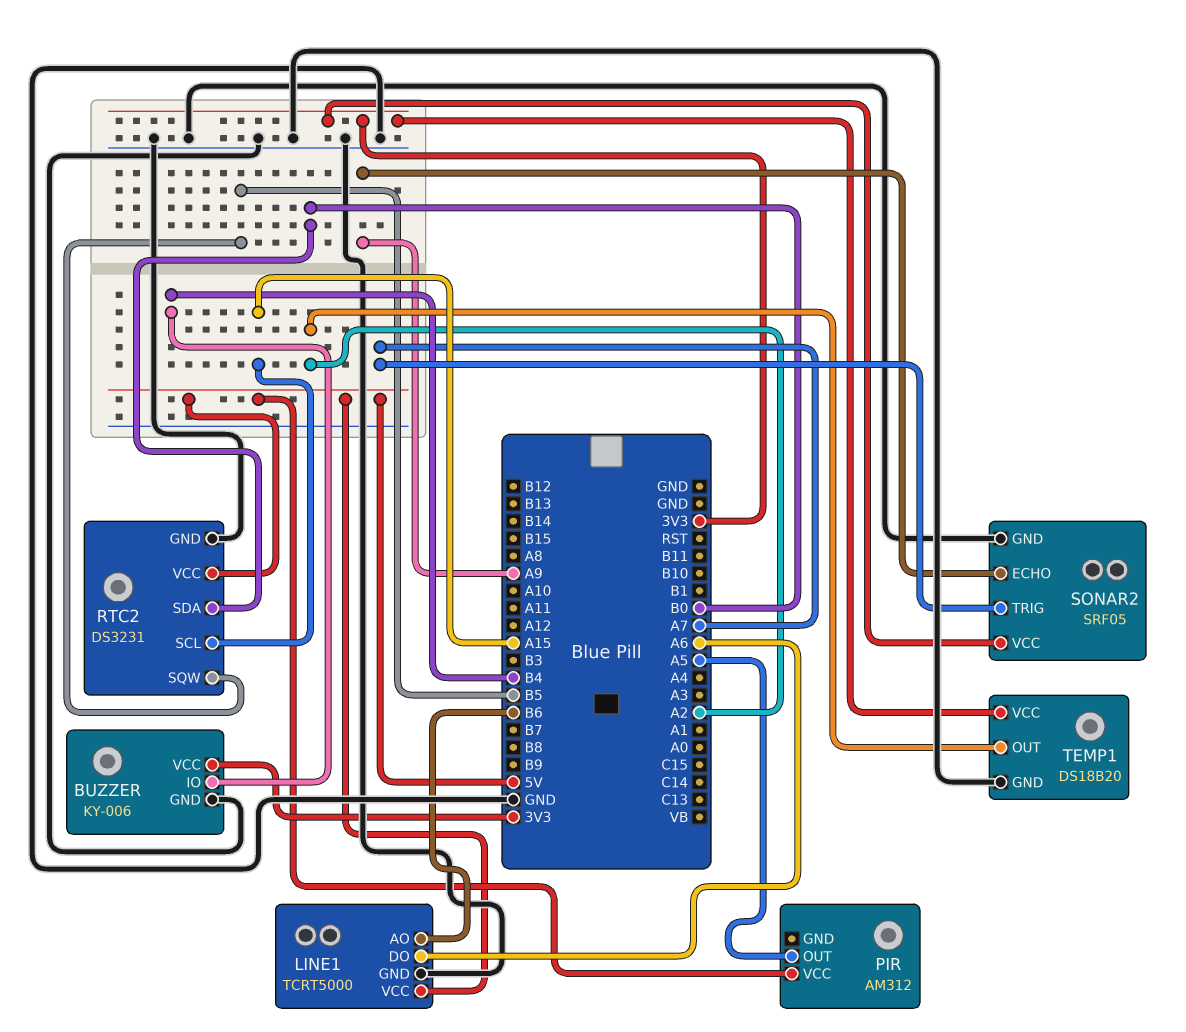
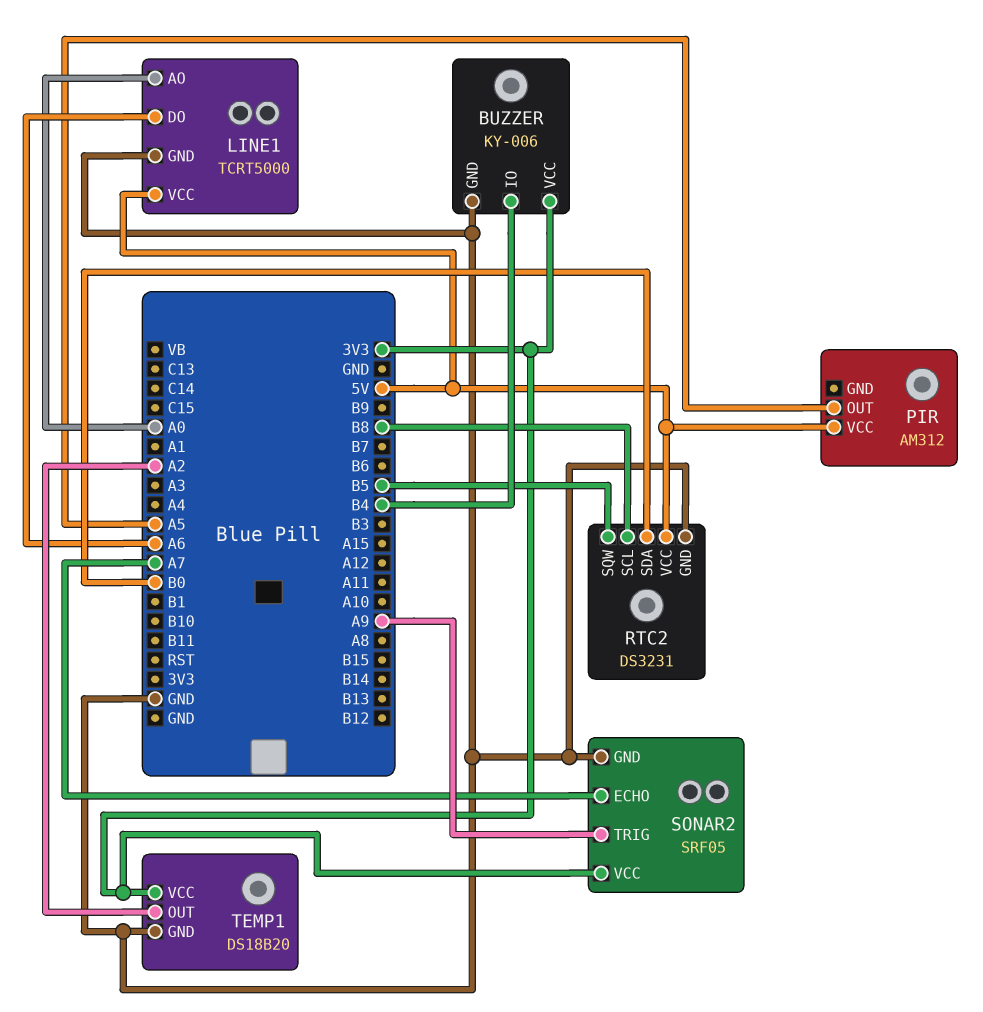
LINE1 pin AO: B6 -> A0
RTC2 pin SCL: A15 -> B8
SONAR2 pin ECHO: A9 -> A7
SONAR2 pin TRIG: A7 -> A9

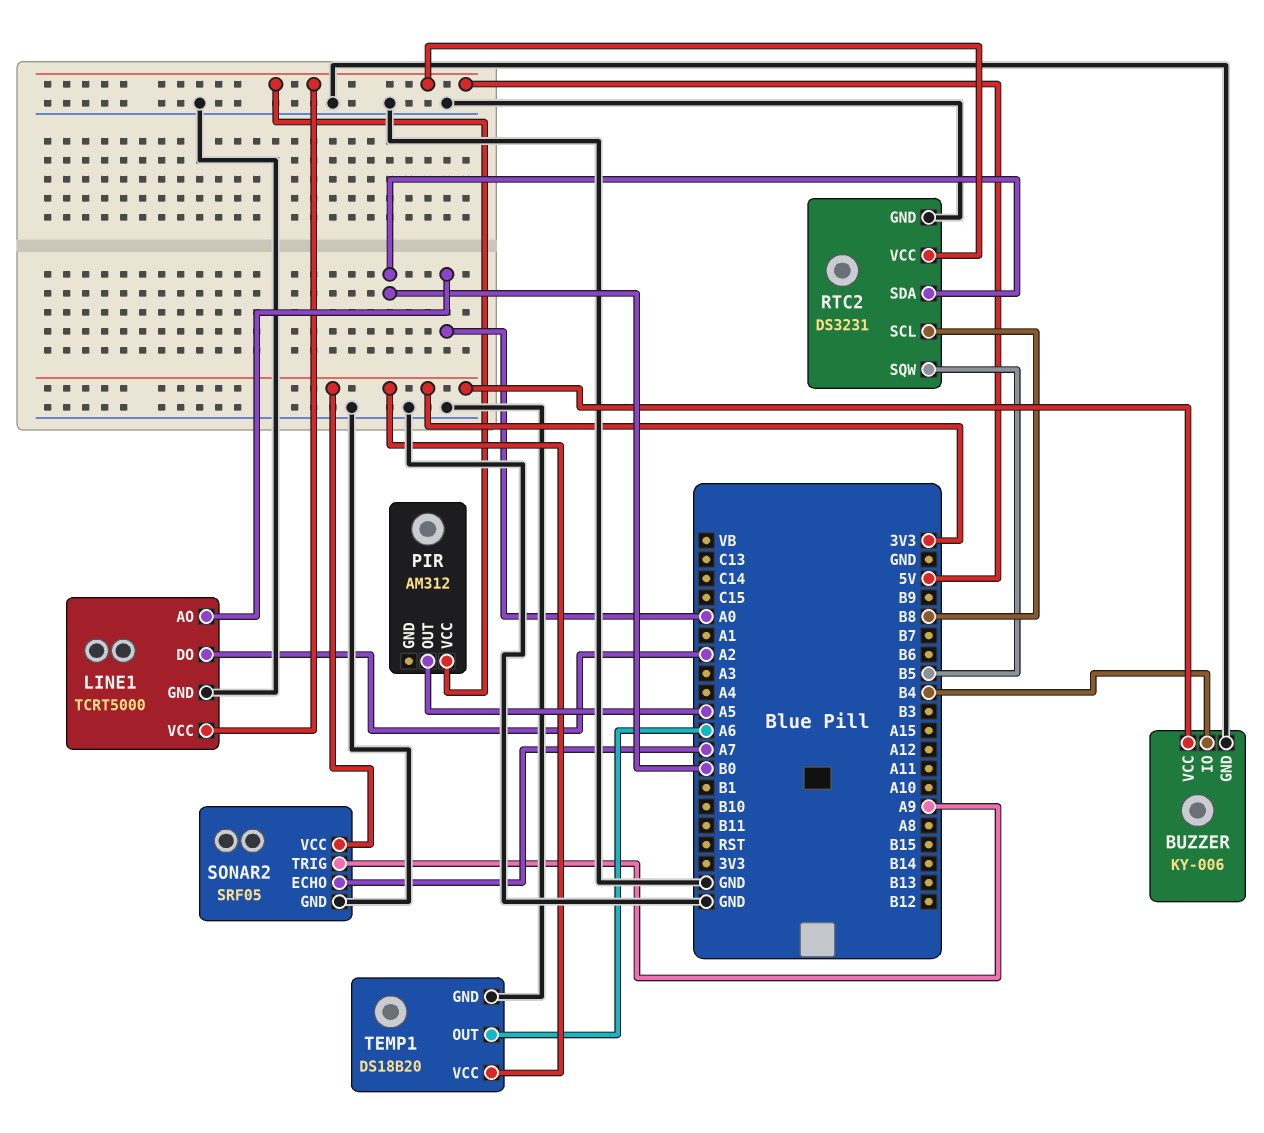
LINE1 pin DO: A6 -> A2
TEMP1 pin OUT: A2 -> A6

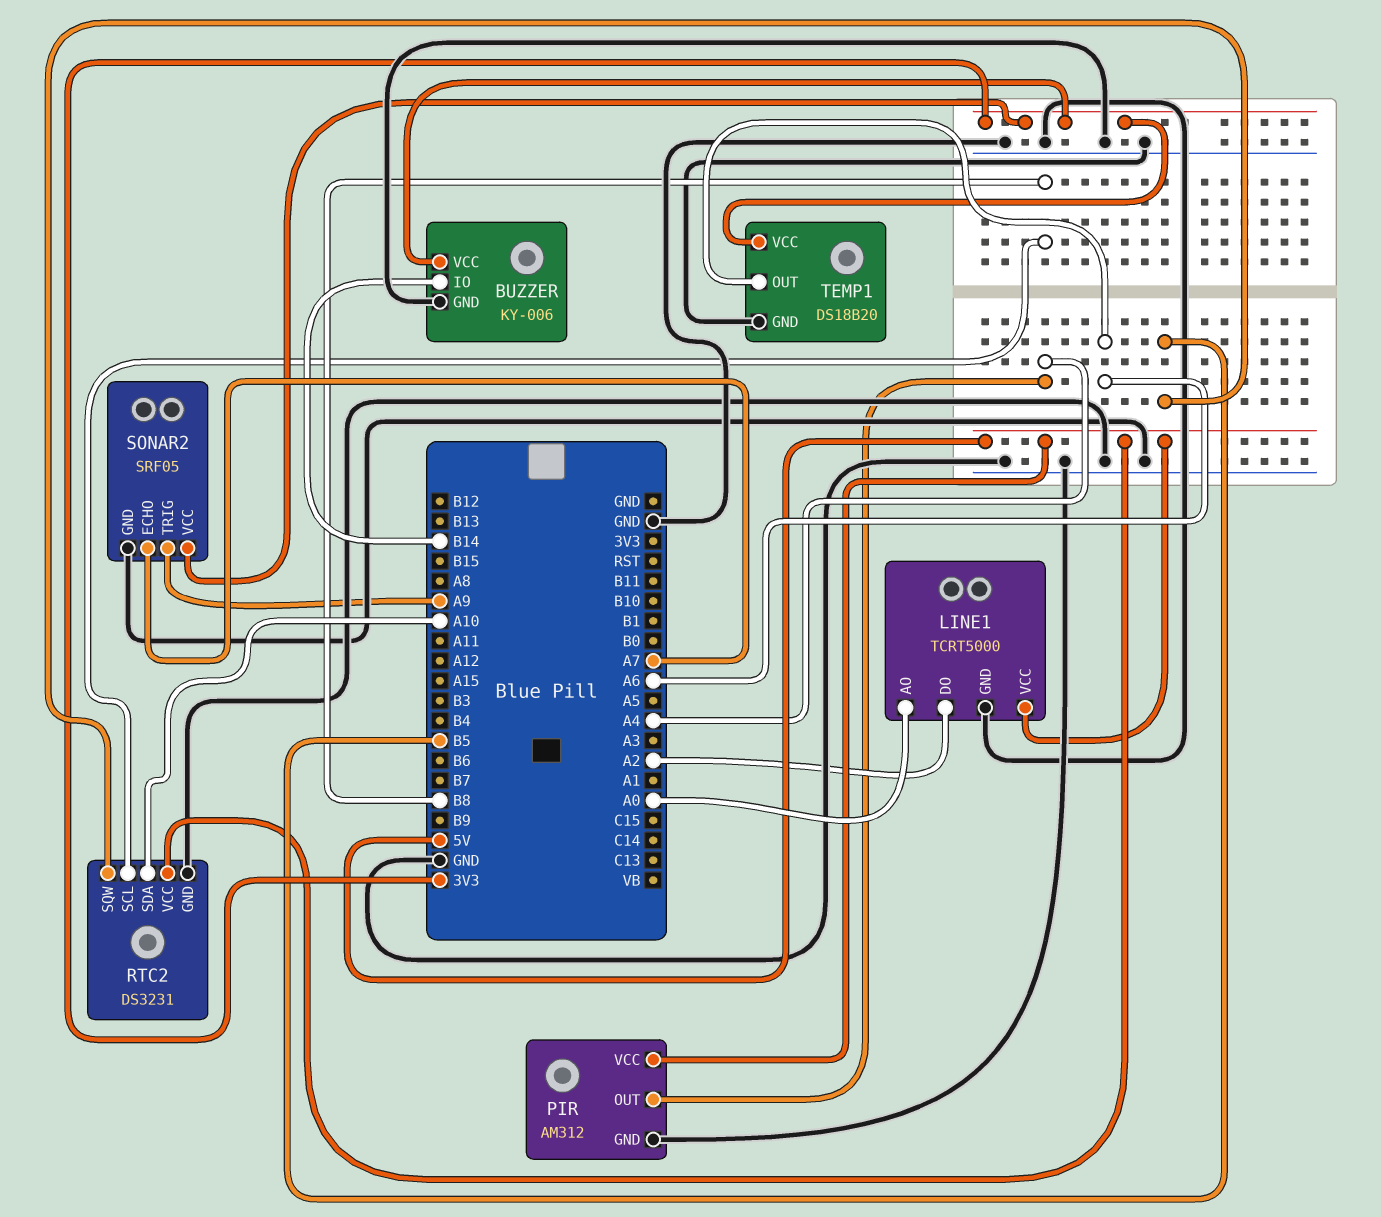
BUZZER pin IO: B4 -> B14
PIR pin GND: none -> GND
PIR pin OUT: A5 -> A4
RTC2 pin SDA: B0 -> A10

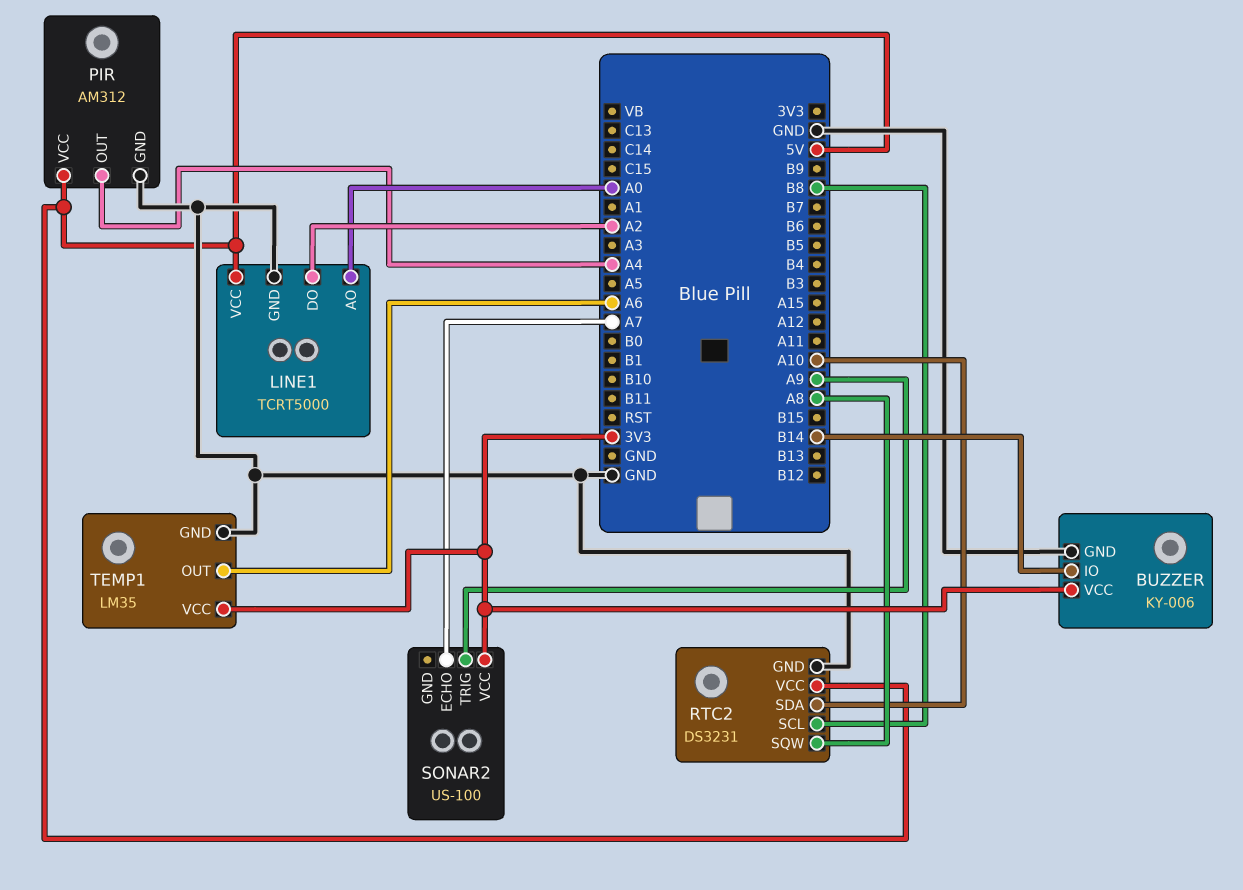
RTC2 pin SQW: B5 -> A8
SONAR2: SRF05 -> US-100
SONAR2 pin GND: GND -> none
TEMP1: DS18B20 -> LM35

